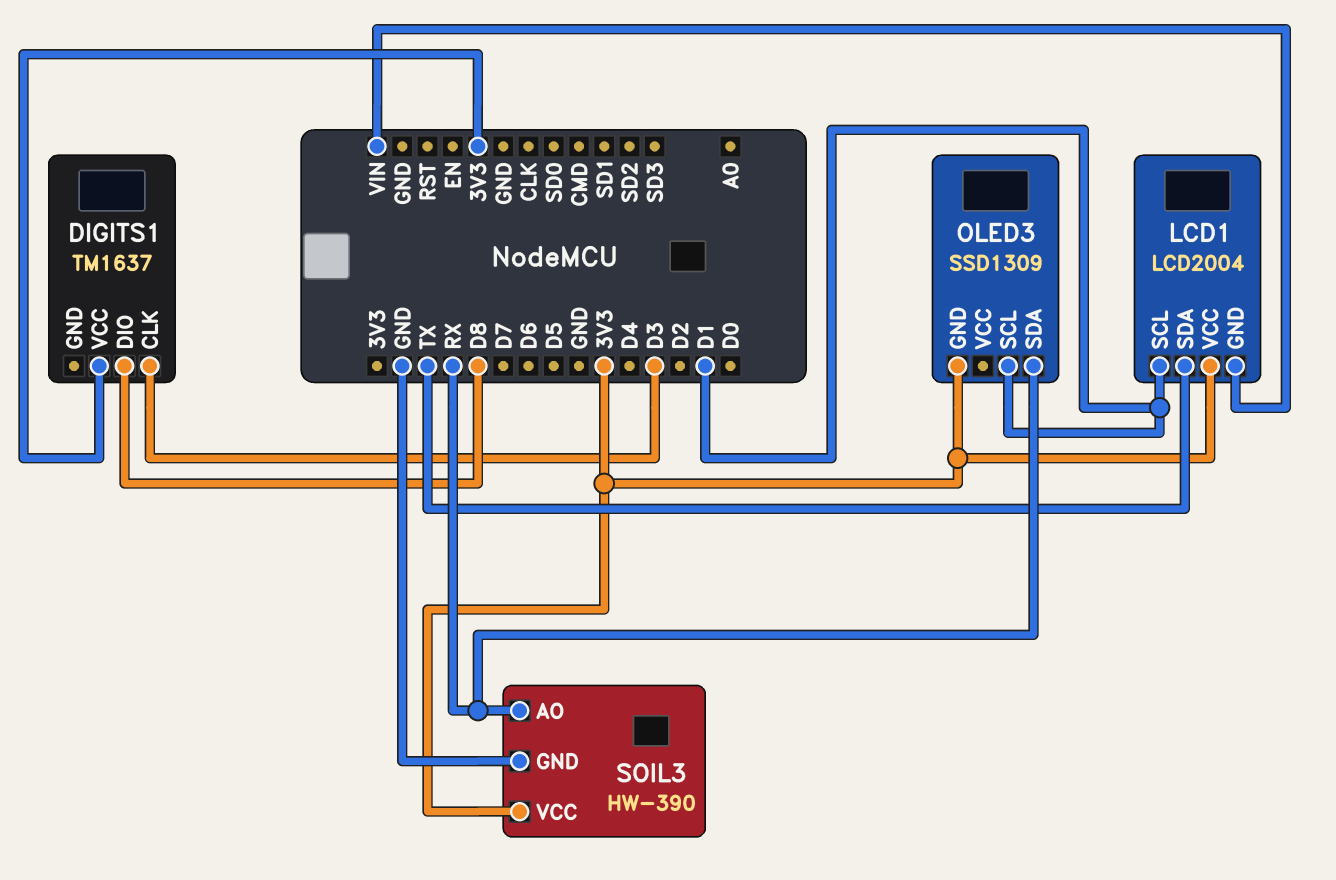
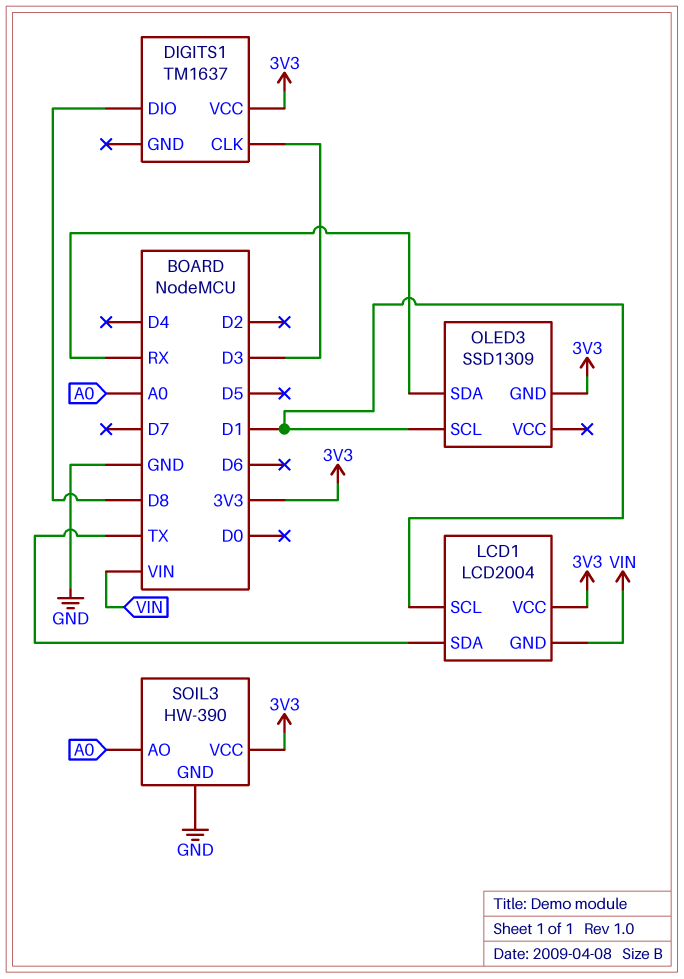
SOIL3 pin AO: RX -> A0

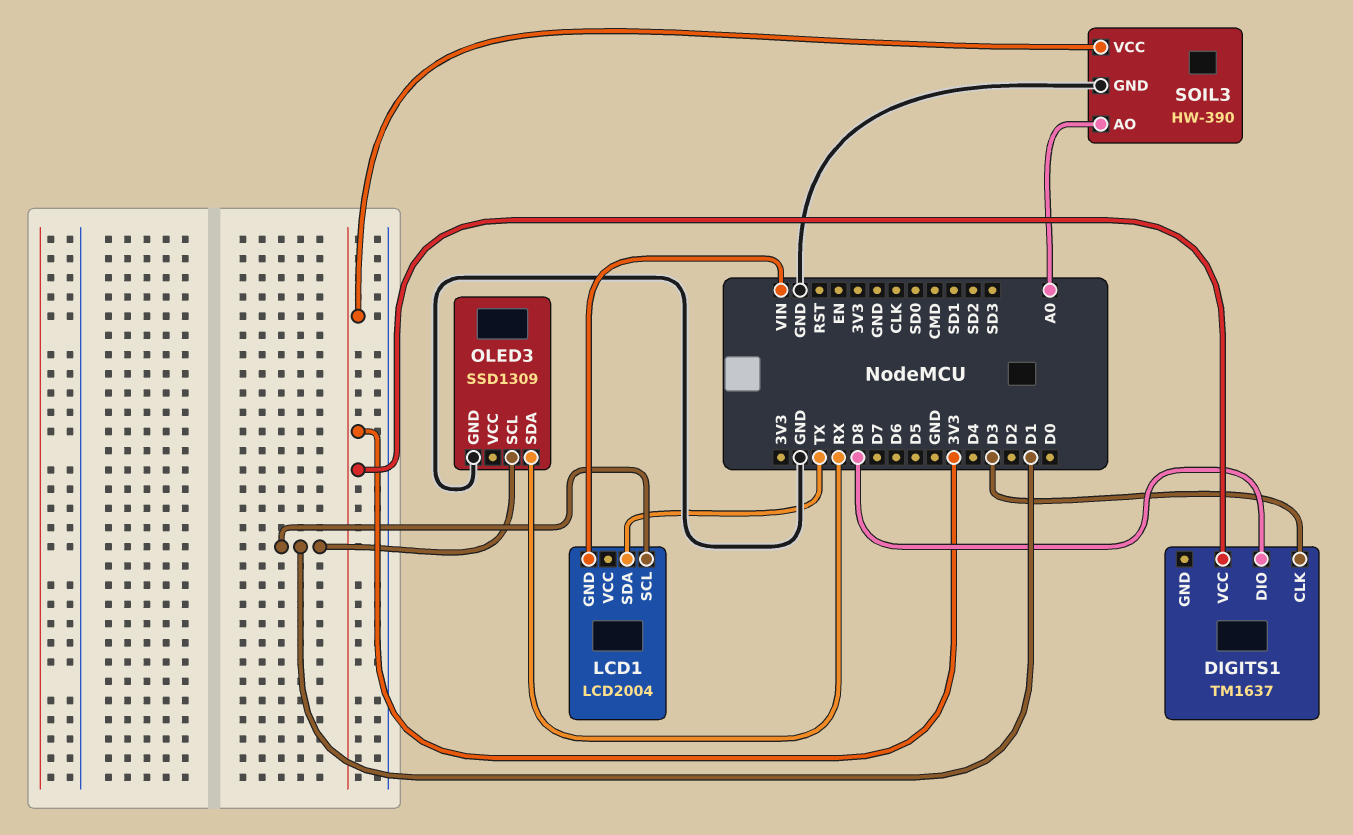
LCD1 pin VCC: 3V3 -> none
OLED3 pin GND: 3V3 -> GND

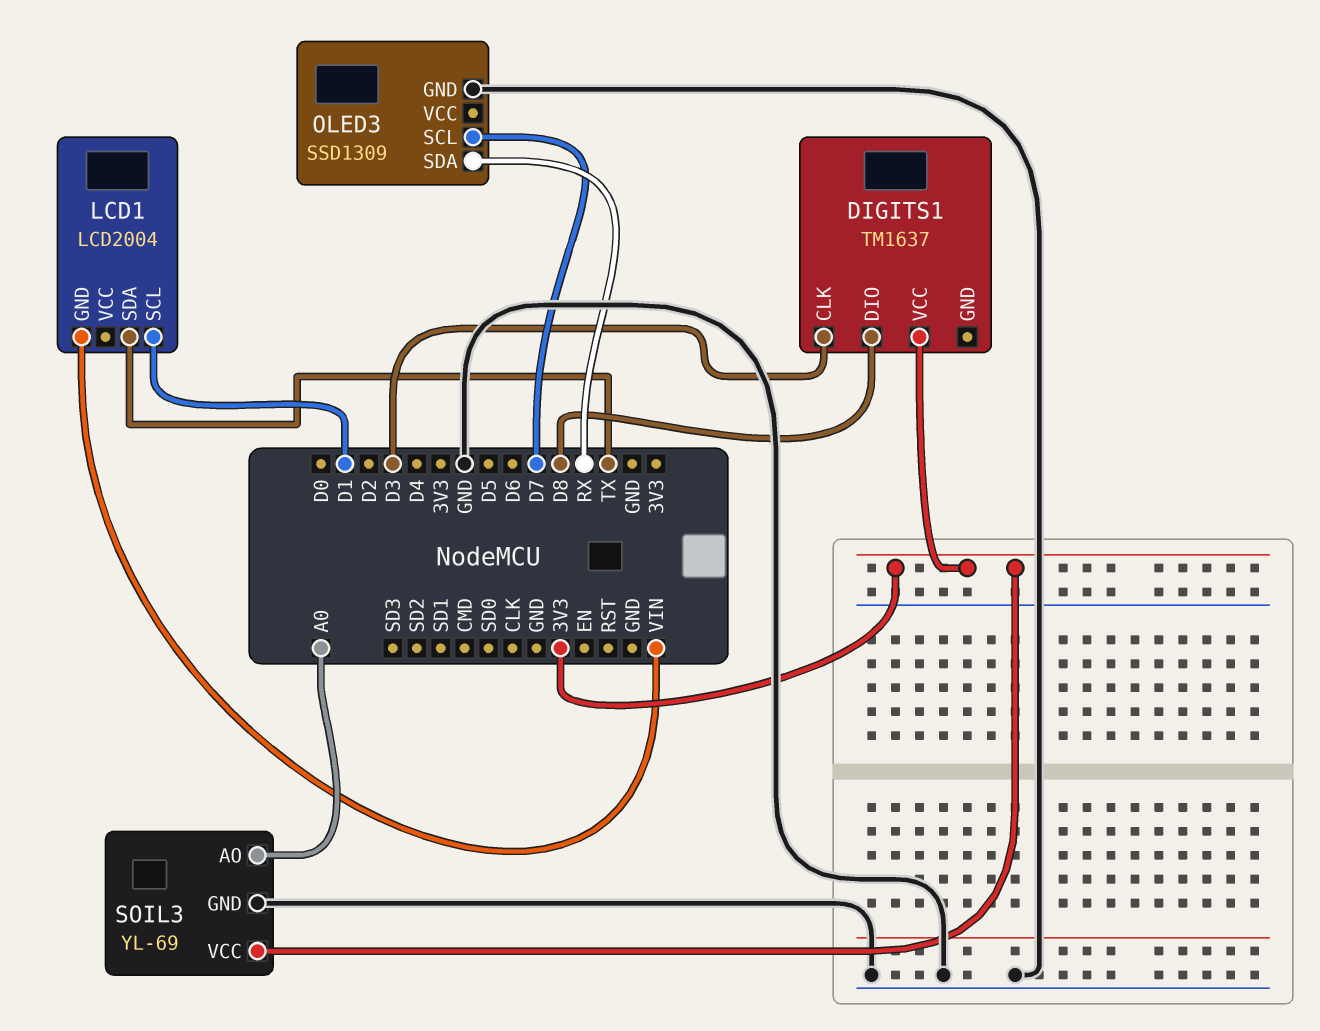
OLED3 pin SCL: D1 -> D7
SOIL3: HW-390 -> YL-69

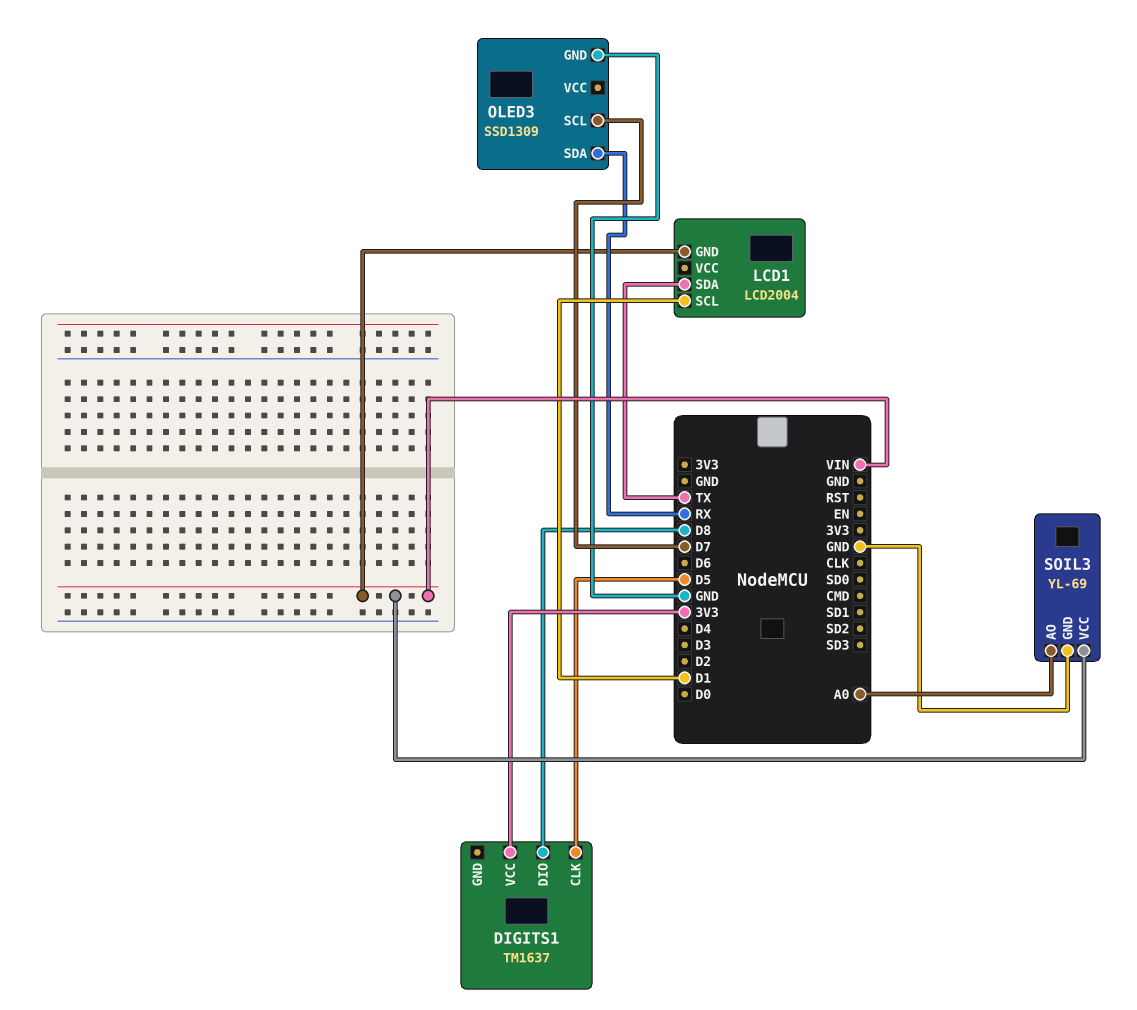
DIGITS1 pin CLK: D3 -> D5
SOIL3 pin VCC: 3V3 -> VIN

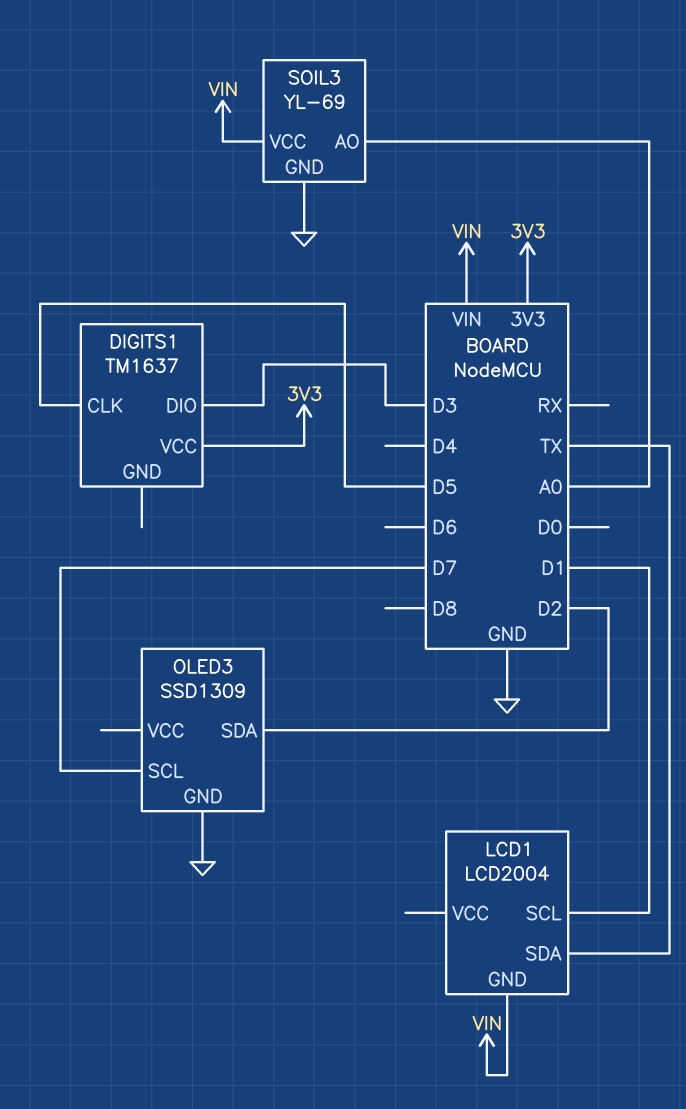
DIGITS1 pin DIO: D8 -> D3
OLED3 pin SDA: RX -> D2

